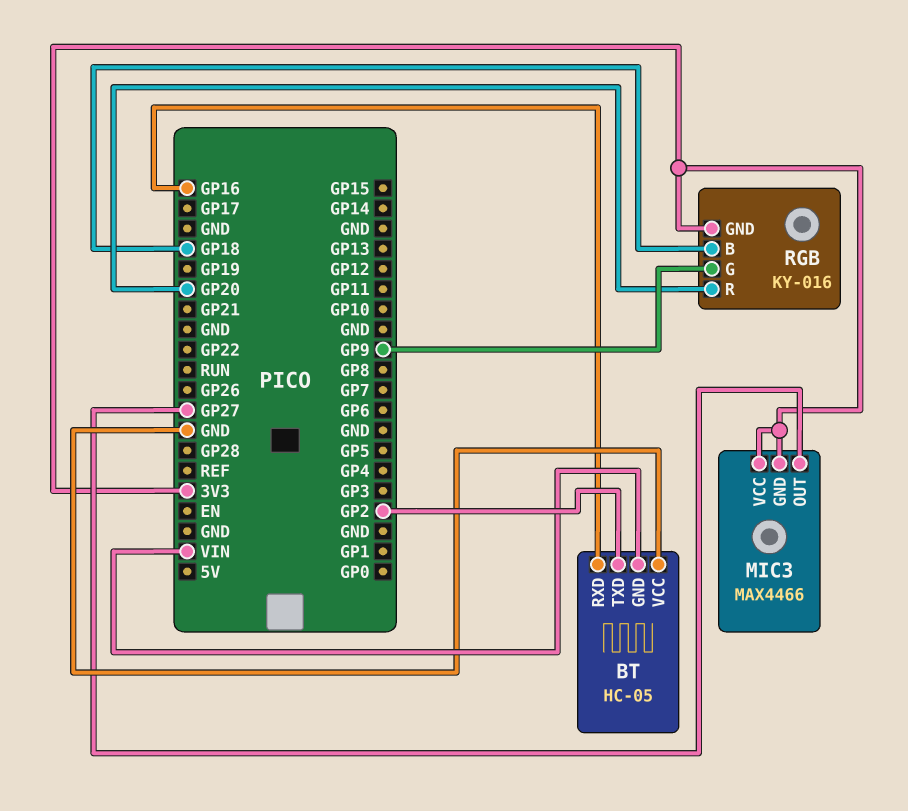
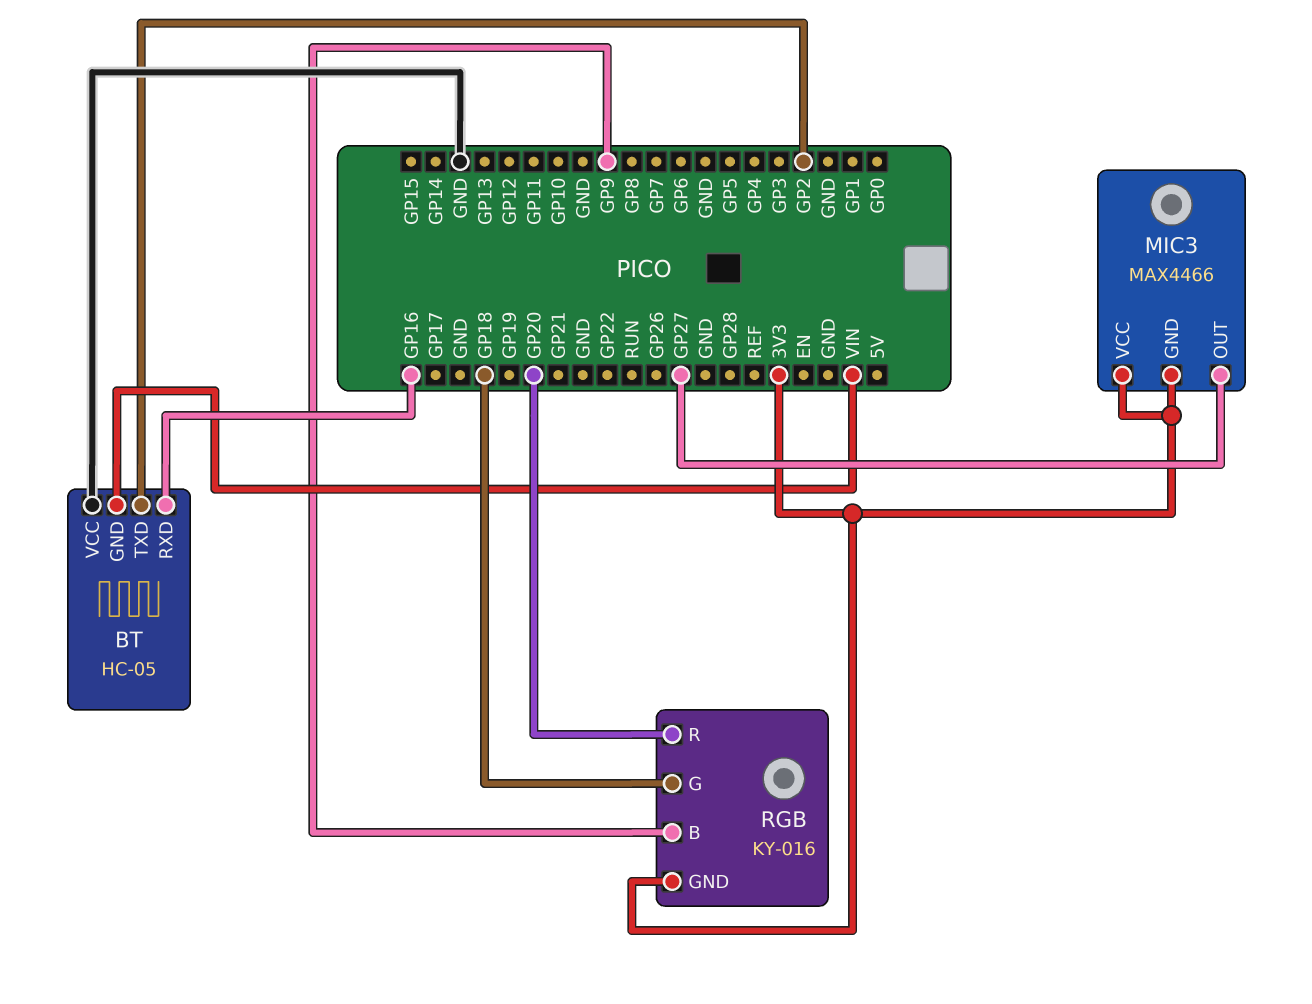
RGB pin B: GP18 -> GP9
RGB pin G: GP9 -> GP18

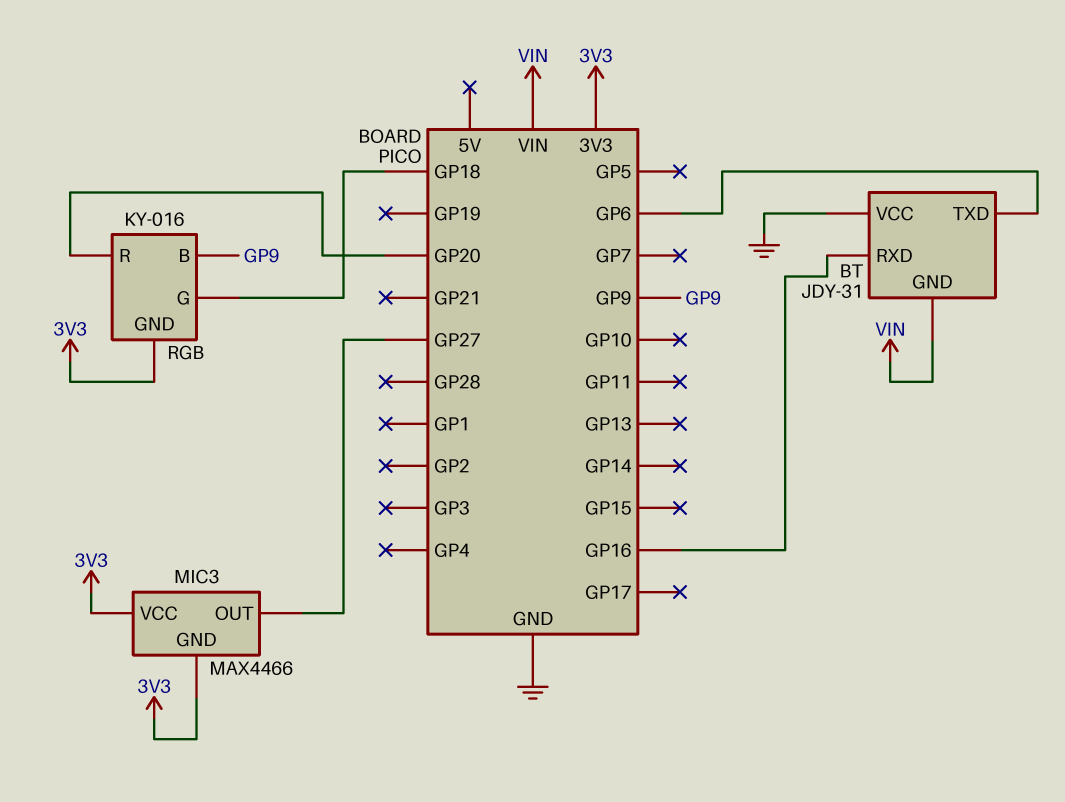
BT: HC-05 -> JDY-31
BT pin TXD: GP2 -> GP6

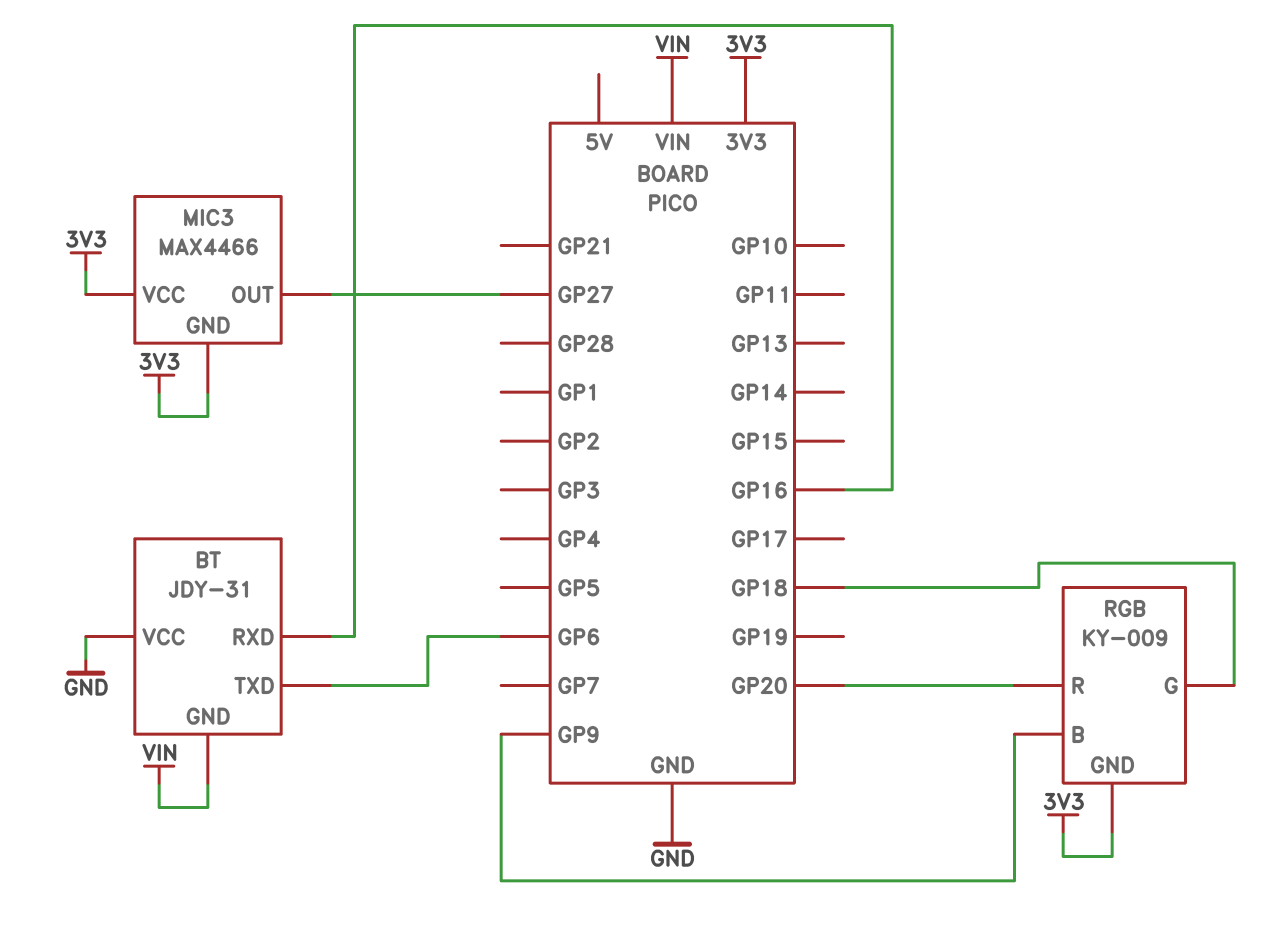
RGB: KY-016 -> KY-009

